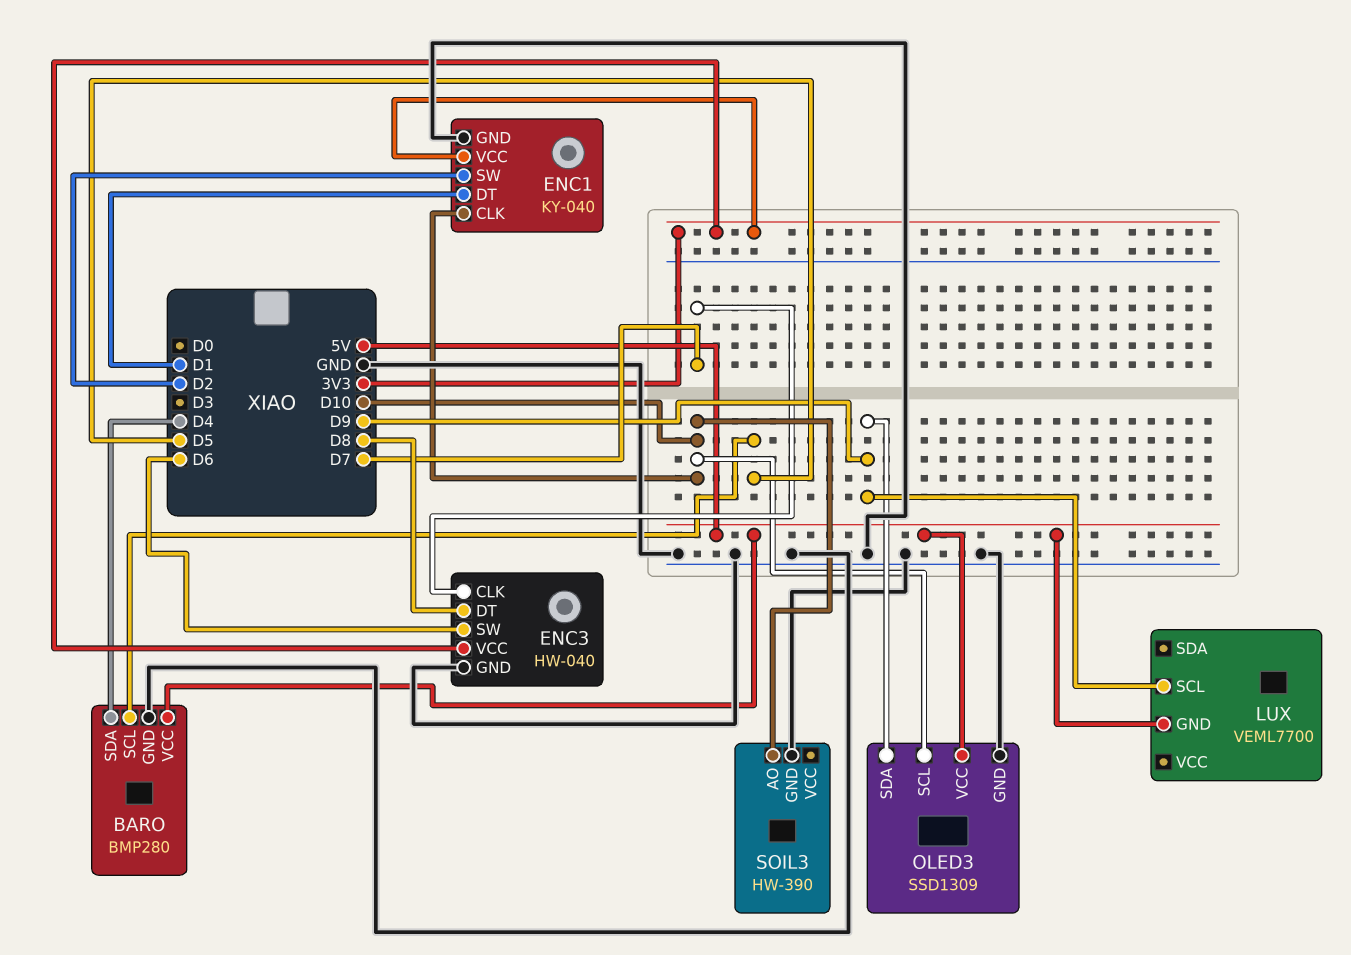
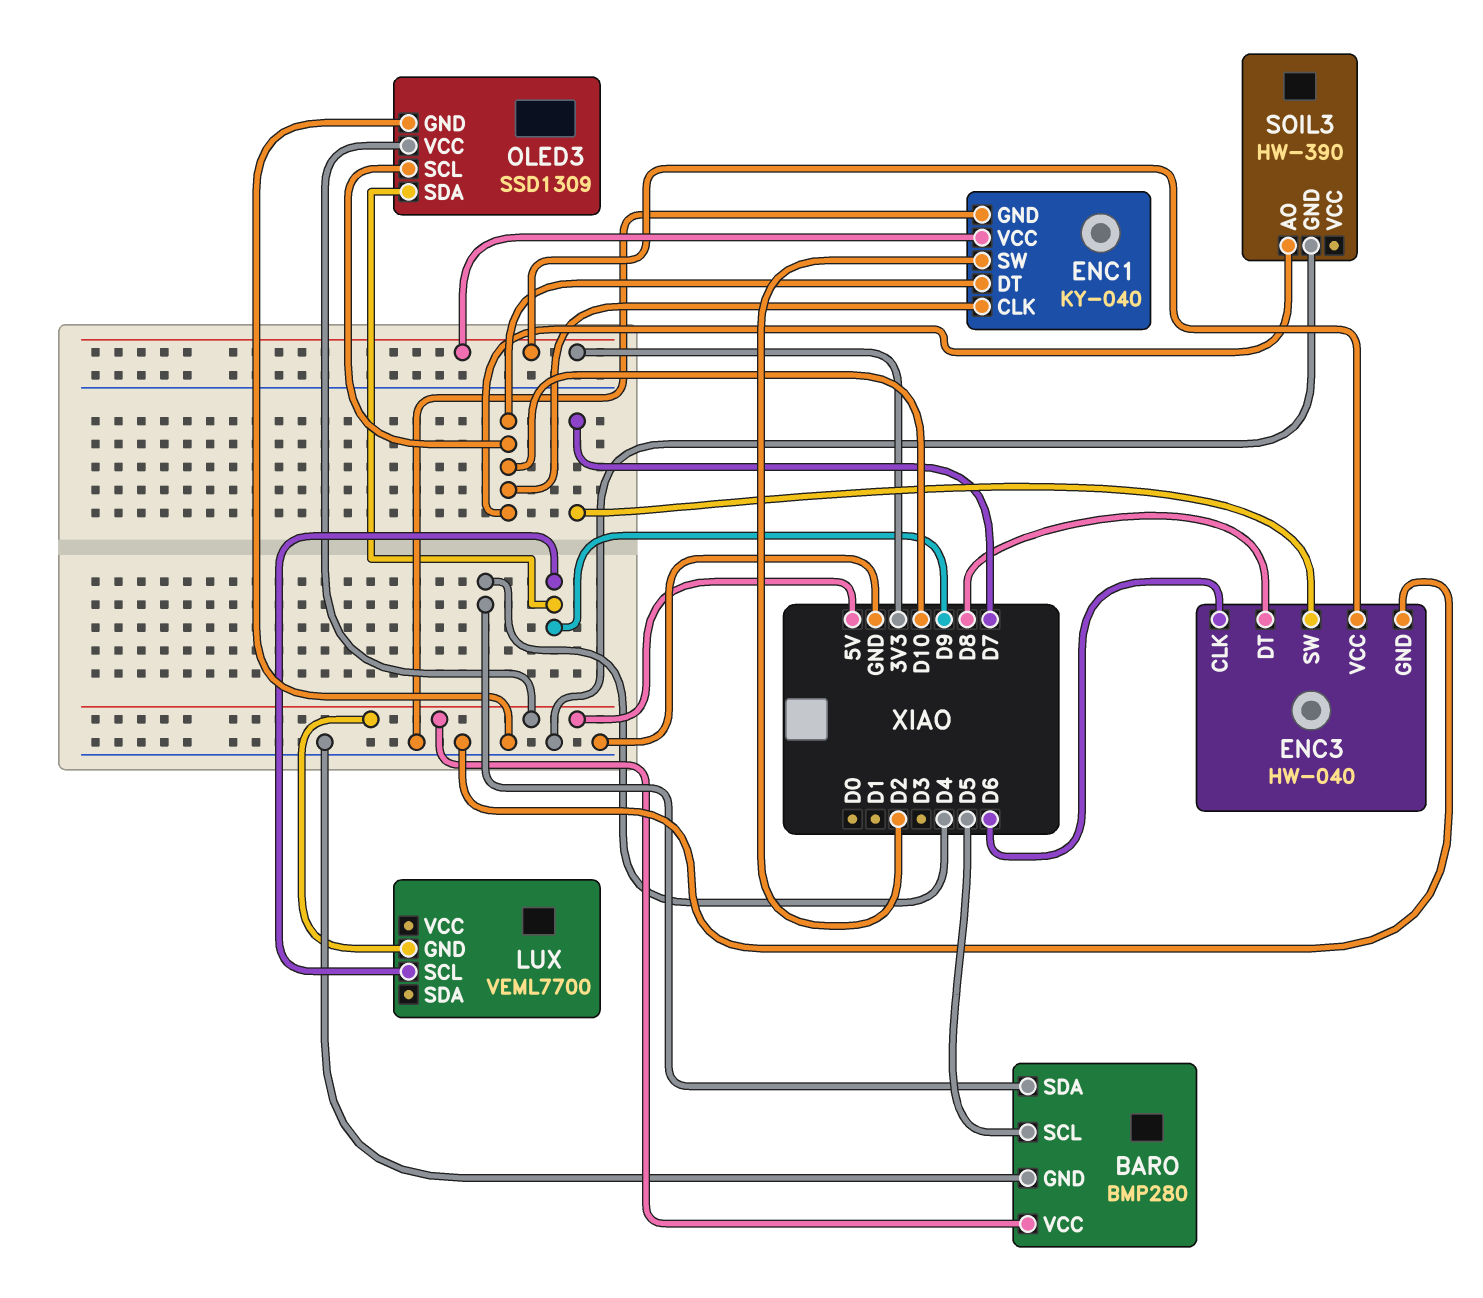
ENC1 pin DT: D1 -> D10
ENC3 pin CLK: D7 -> D6
ENC3 pin SW: D6 -> D7

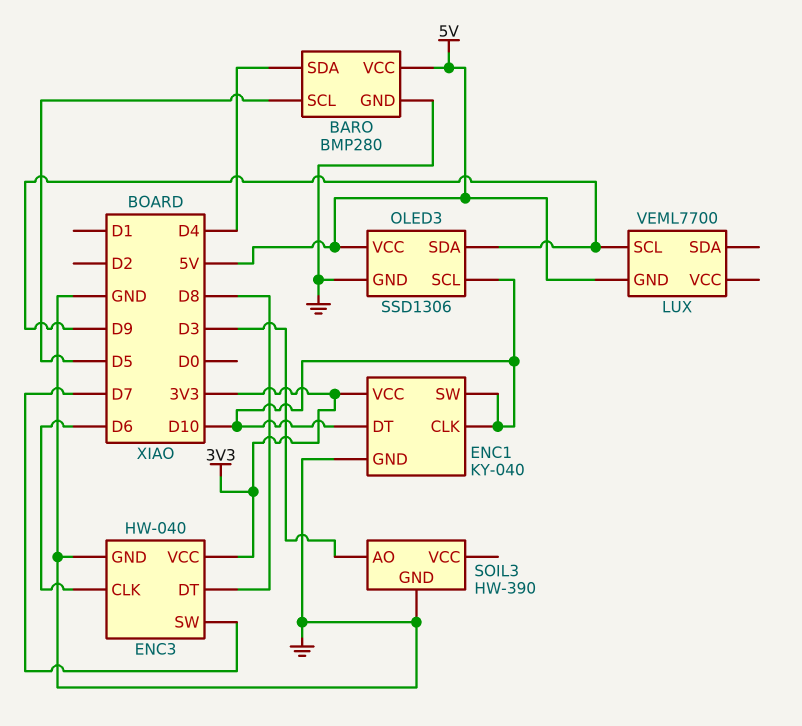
ENC1 pin SW: D2 -> D10
OLED3: SSD1309 -> SSD1306
SOIL3 pin AO: D10 -> D3

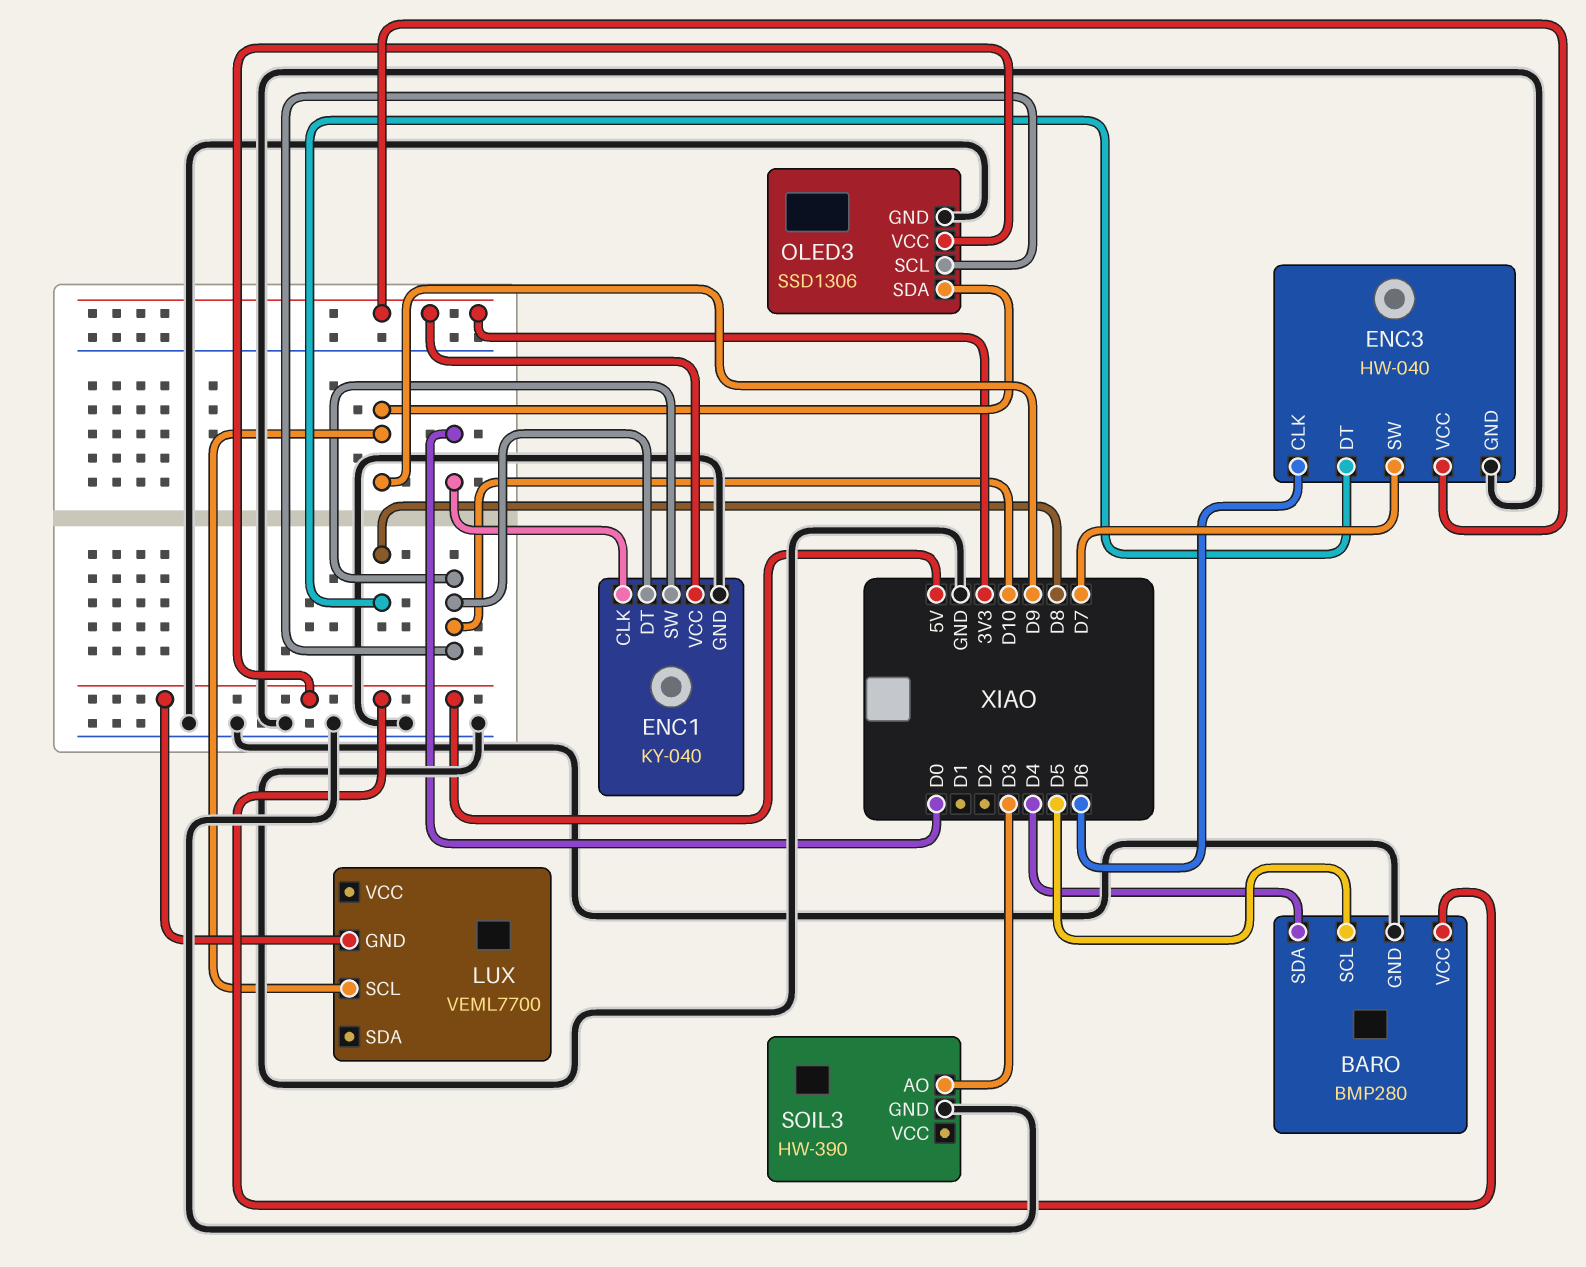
ENC1 pin CLK: D10 -> D0

